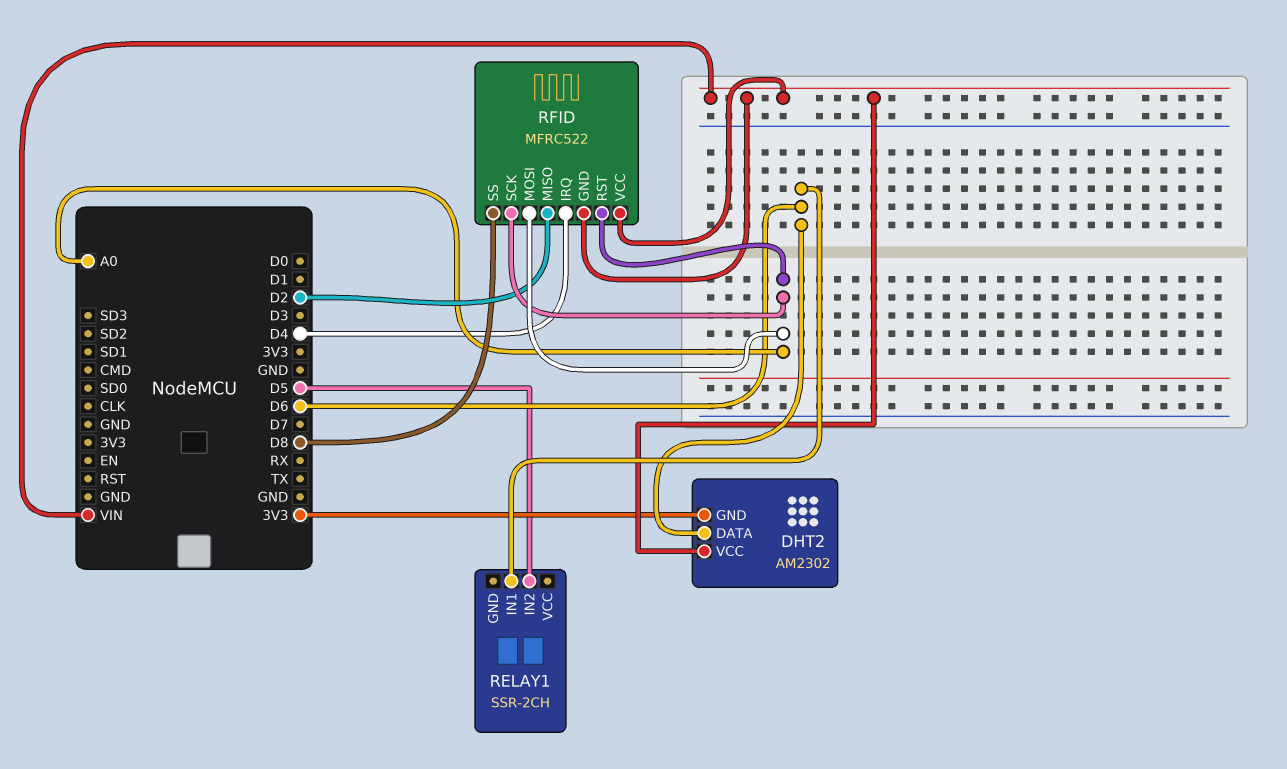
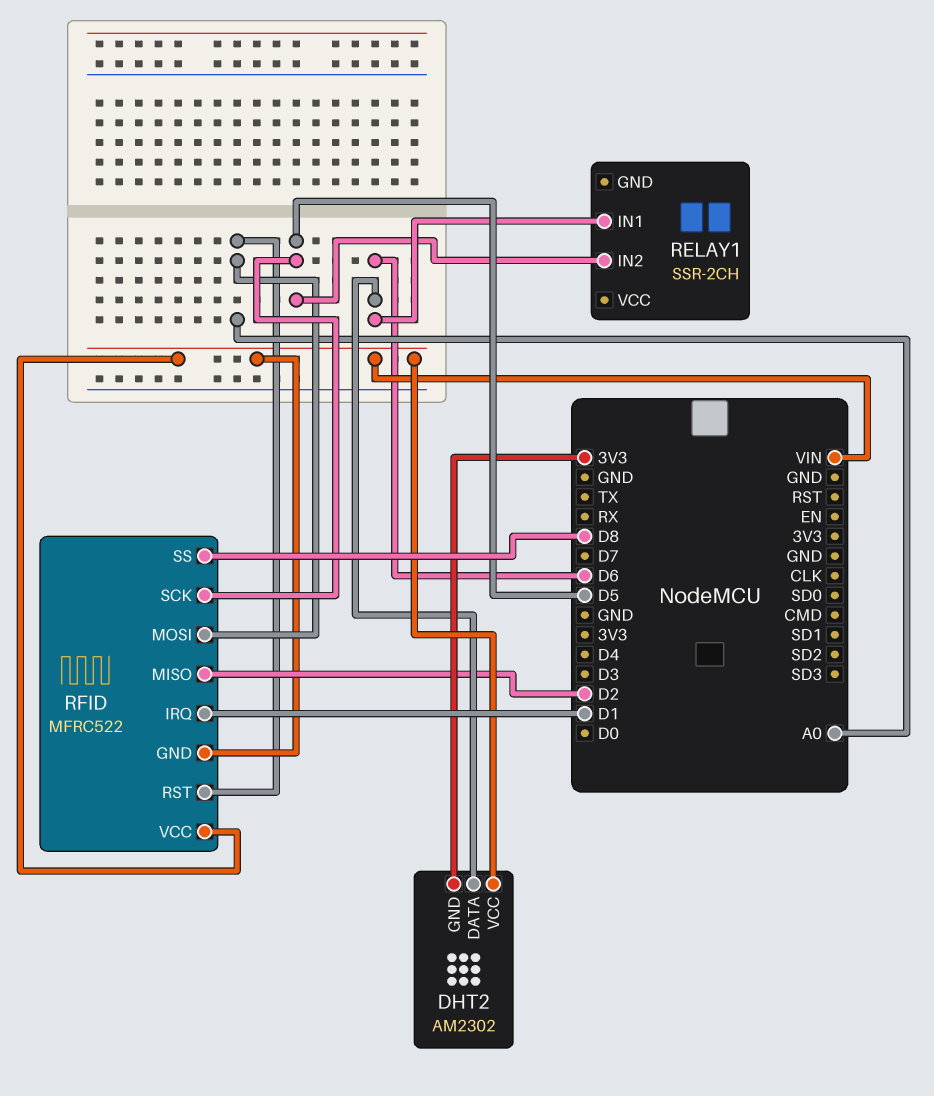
RFID pin IRQ: D4 -> D1
RFID pin SCK: A0 -> D5

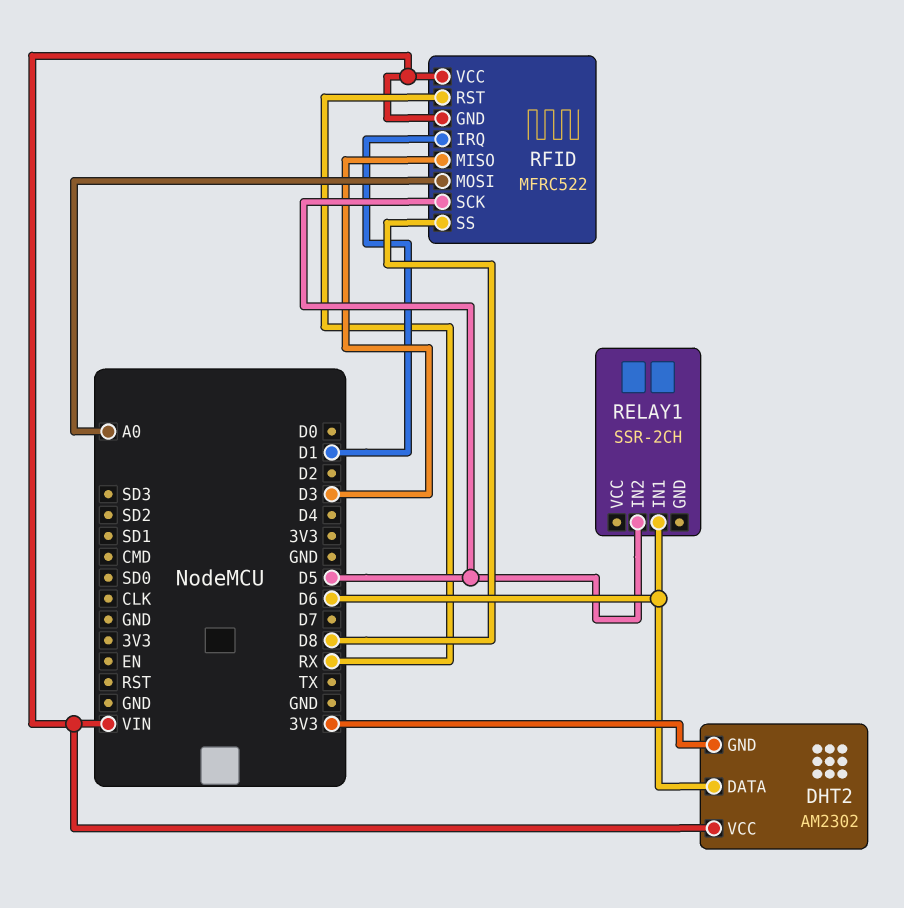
RFID pin MISO: D2 -> D3
RFID pin RST: A0 -> RX

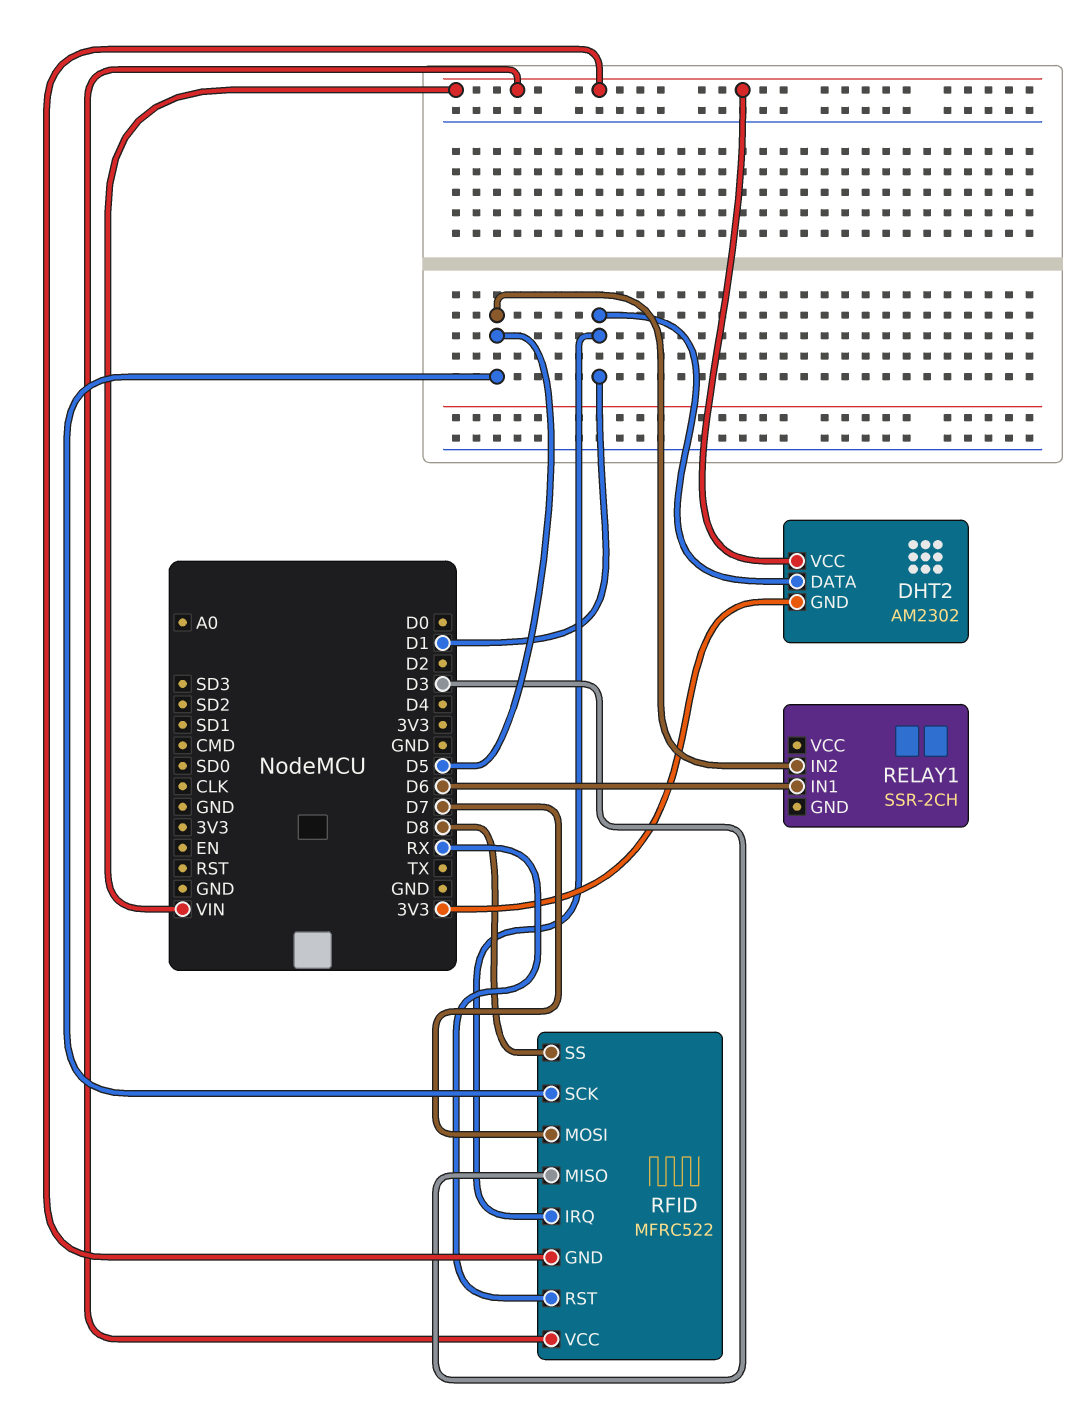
DHT2 pin DATA: D6 -> D1
RFID pin MOSI: A0 -> D7

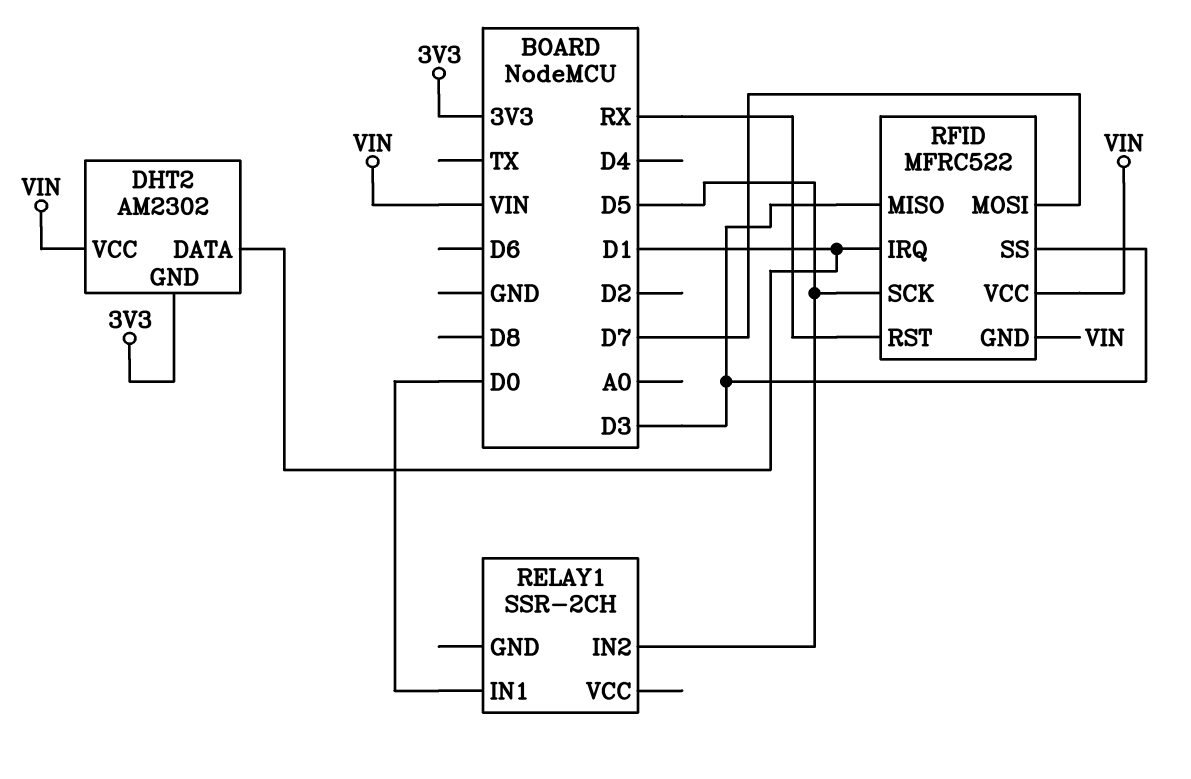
RELAY1 pin IN1: D6 -> D0
RFID pin SS: D8 -> D3

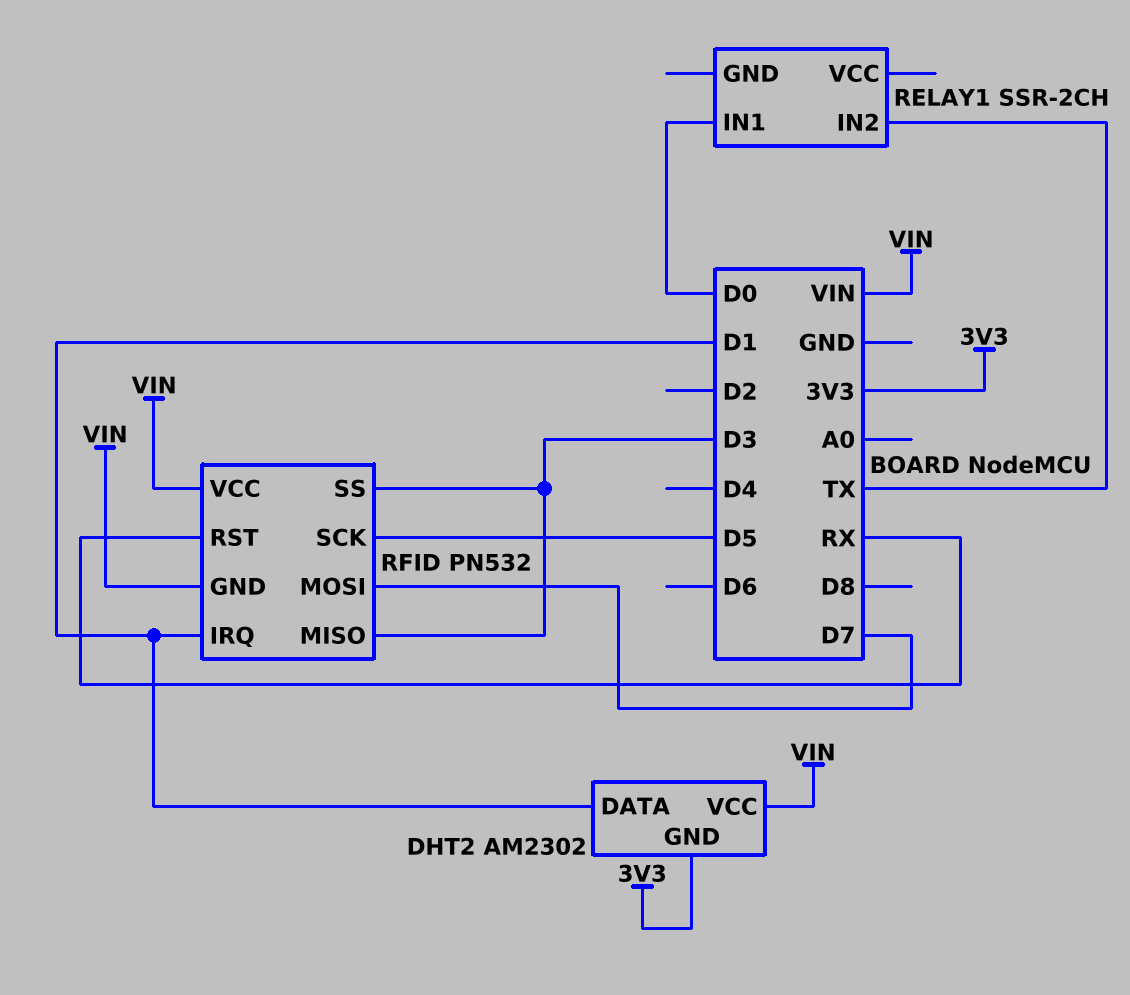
RELAY1 pin IN2: D5 -> TX
RFID: MFRC522 -> PN532

